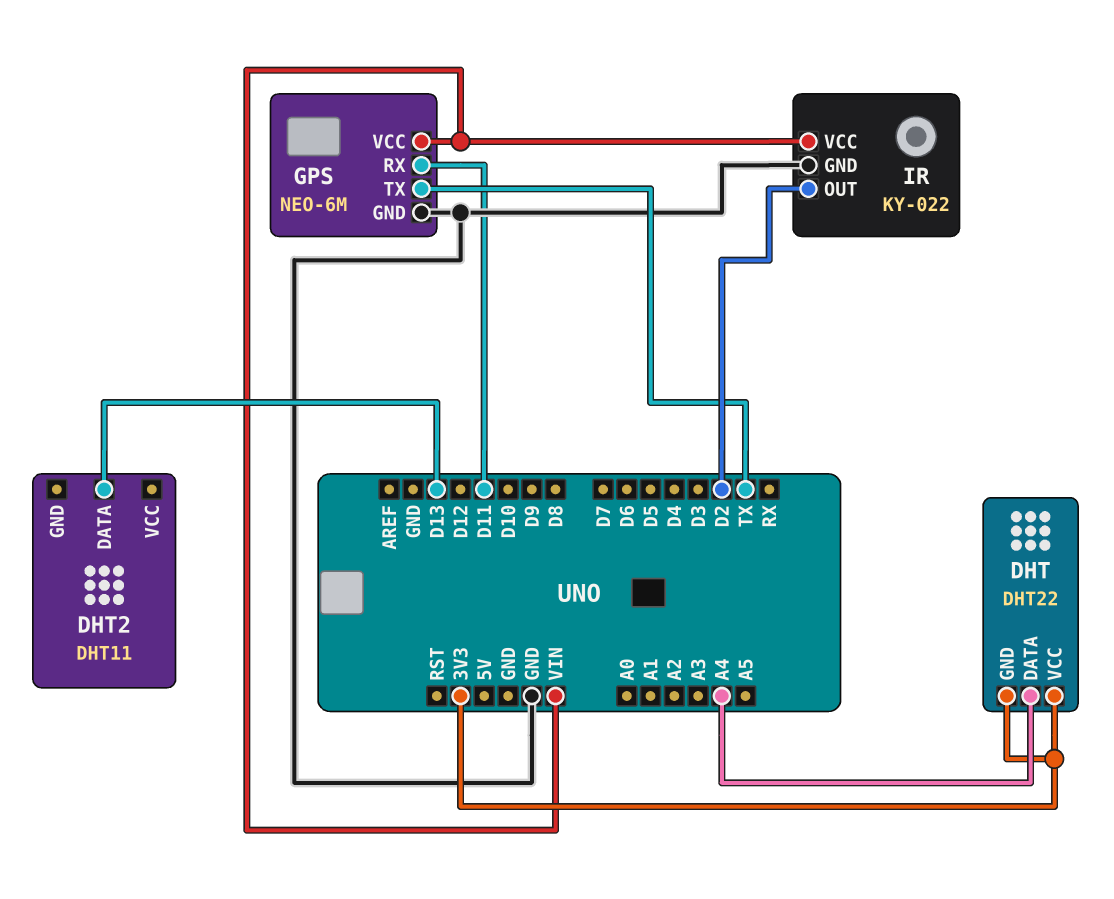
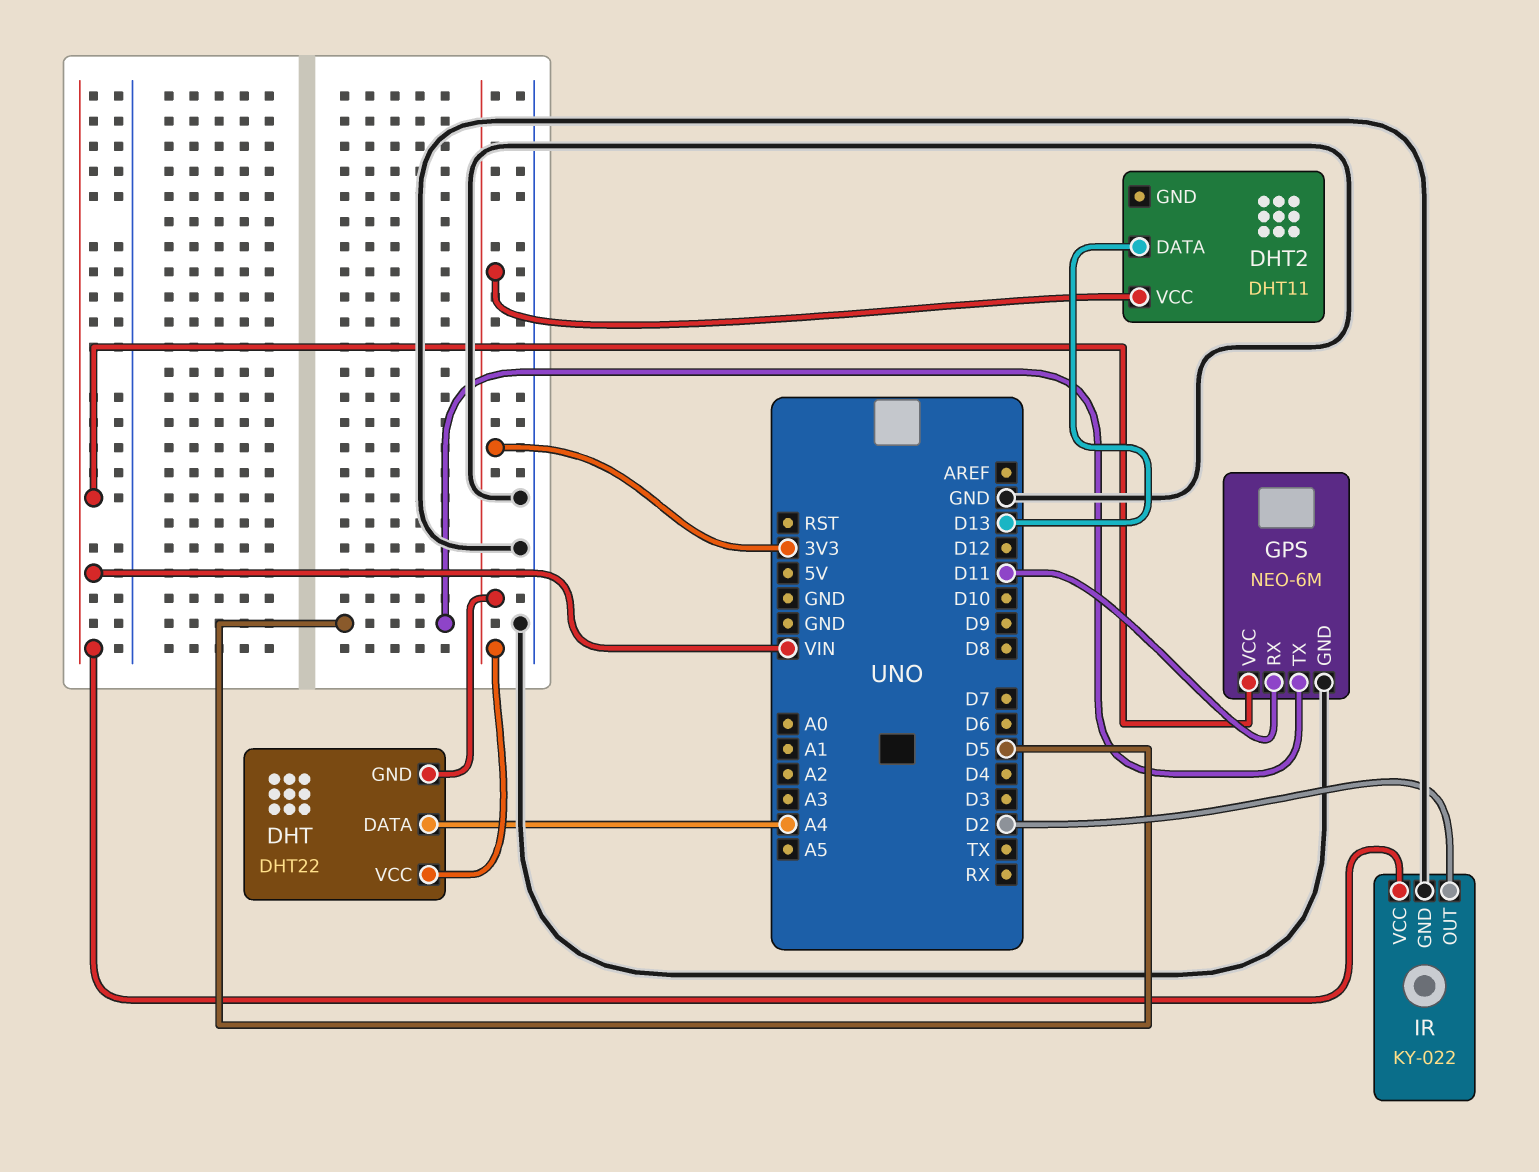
DHT2 pin VCC: none -> 3V3
GPS pin TX: TX -> D5

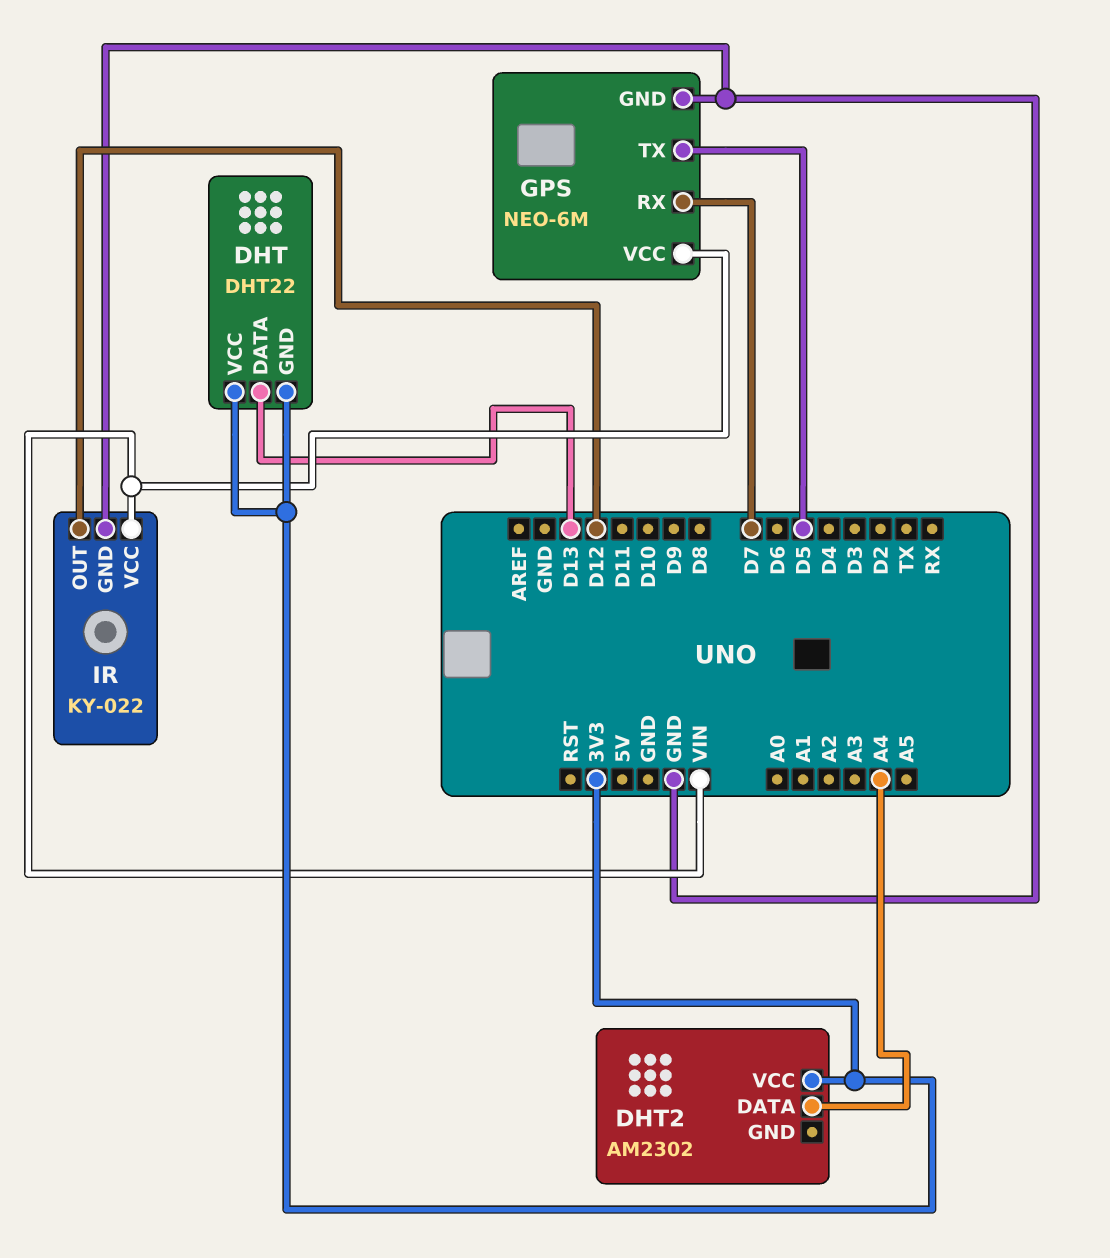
DHT pin DATA: A4 -> D13
DHT2: DHT11 -> AM2302
DHT2 pin DATA: D13 -> A4
GPS pin RX: D11 -> D7
IR pin OUT: D2 -> D12

